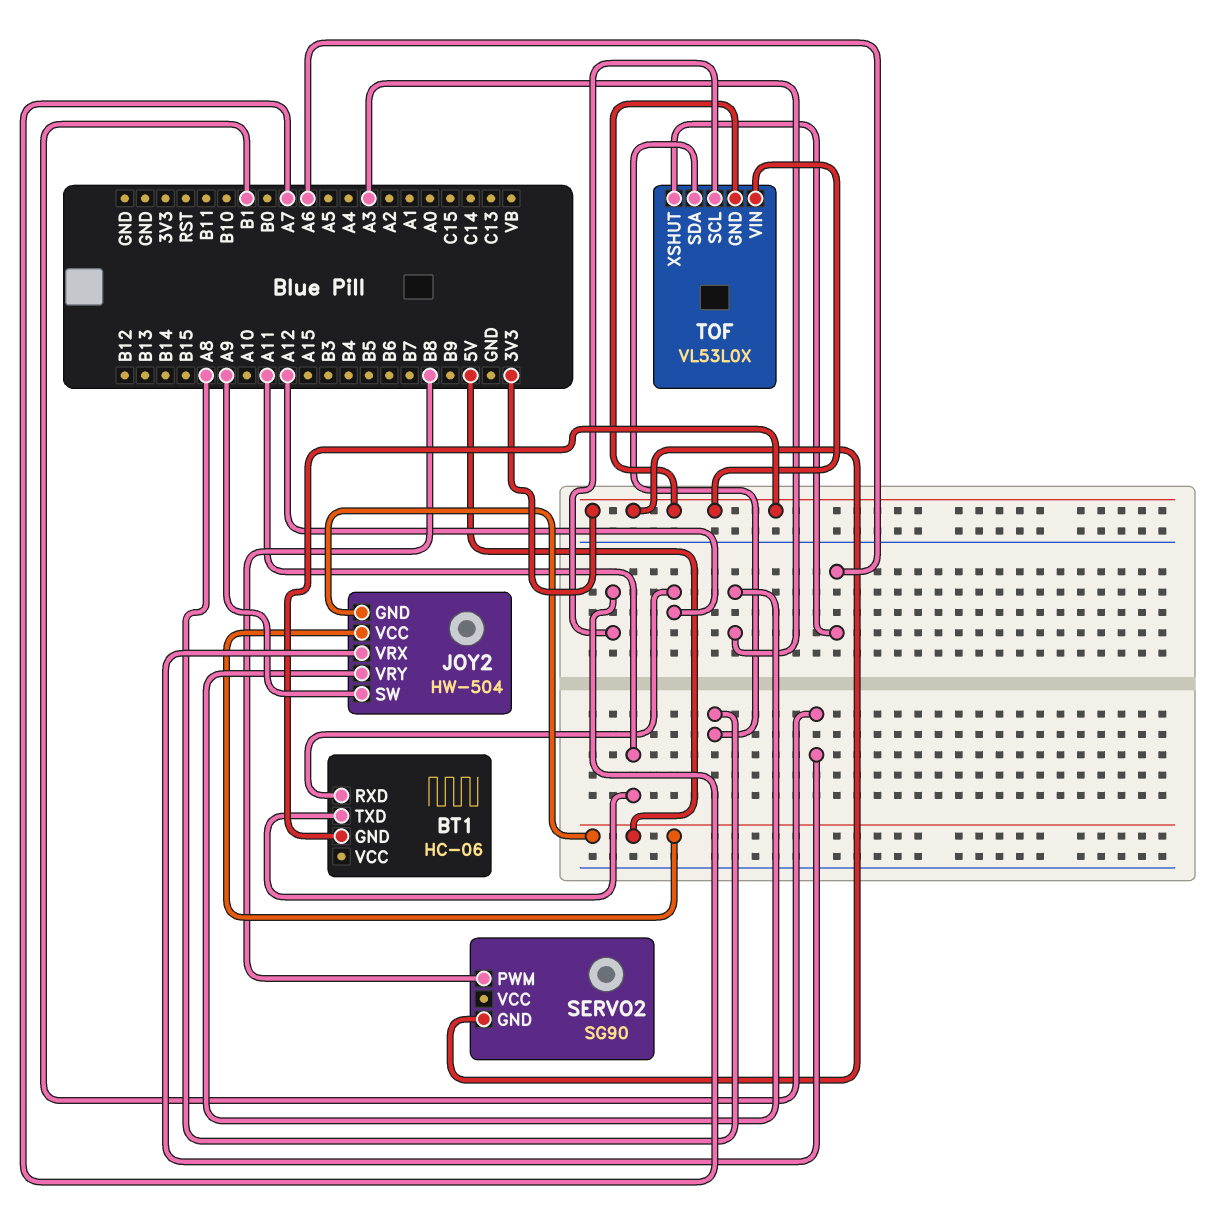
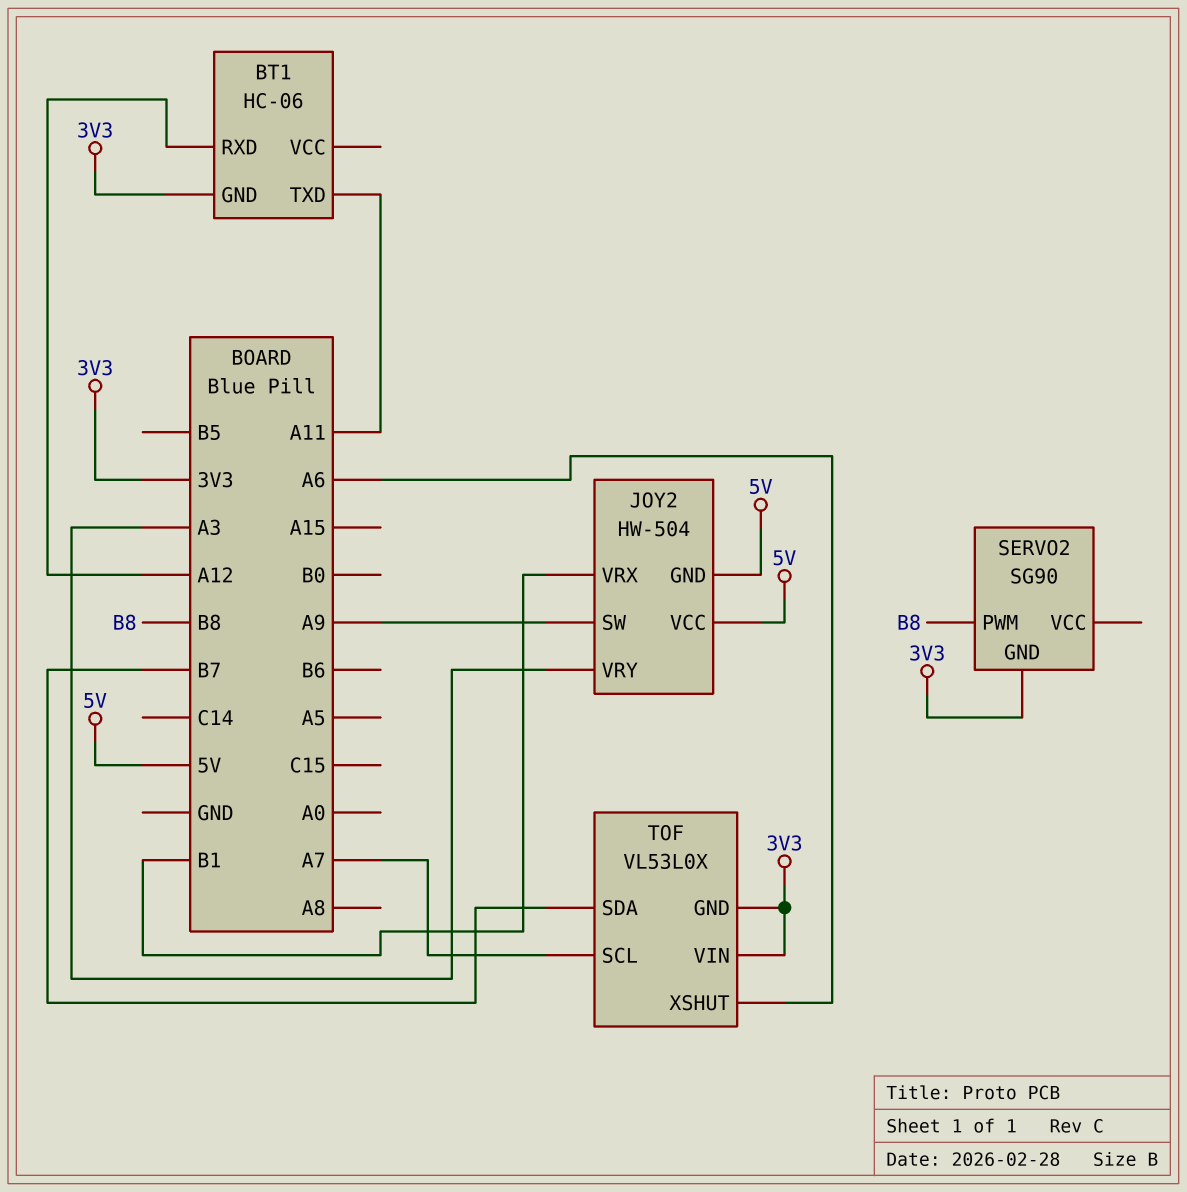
TOF pin SDA: A8 -> B7

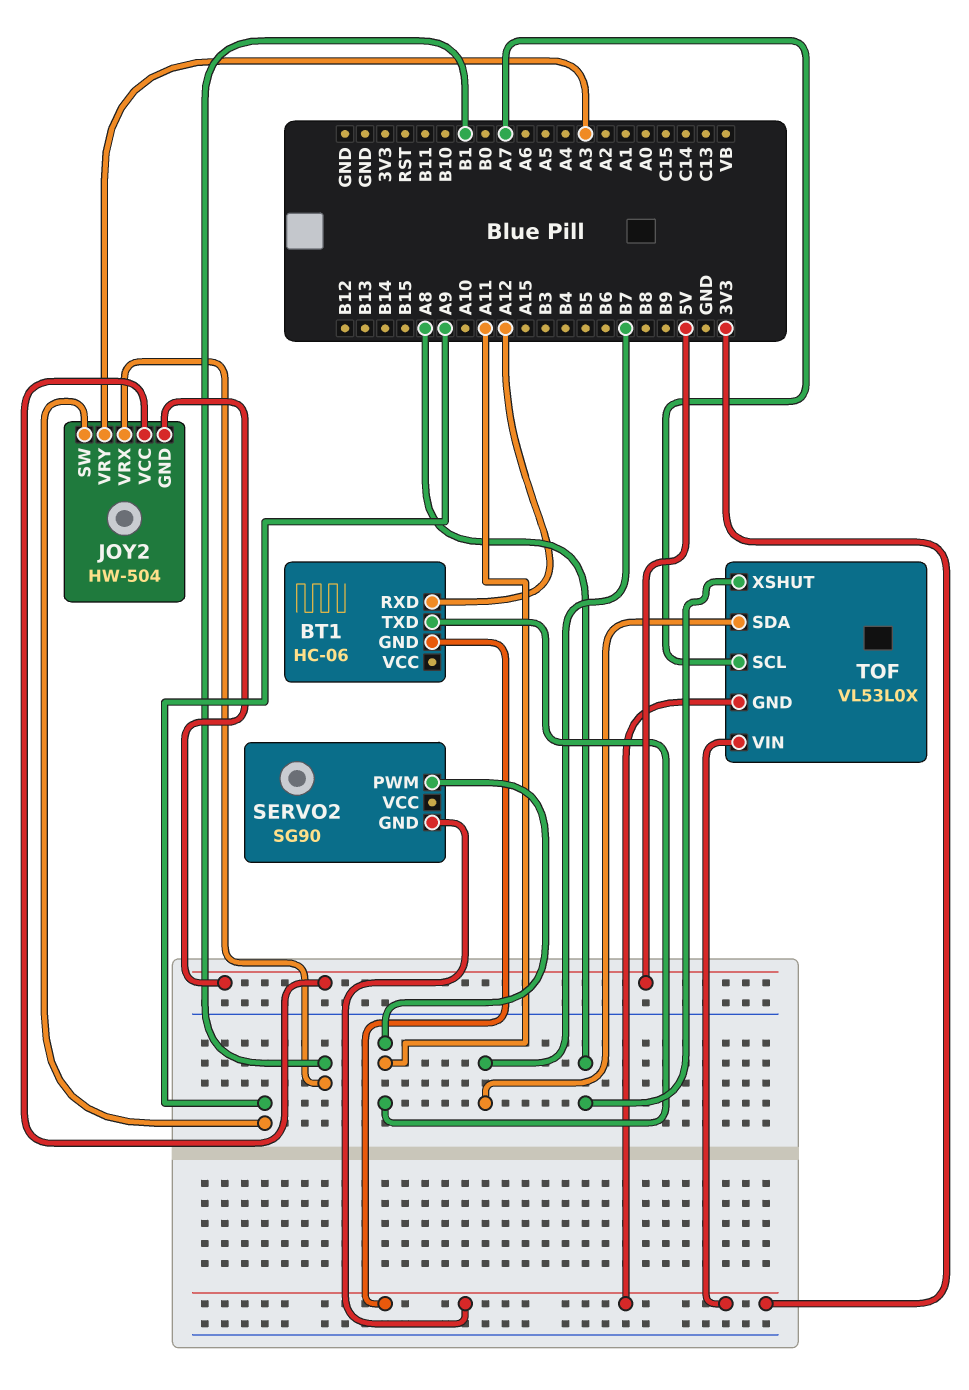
SERVO2 pin PWM: B8 -> A11
TOF pin XSHUT: A6 -> A8

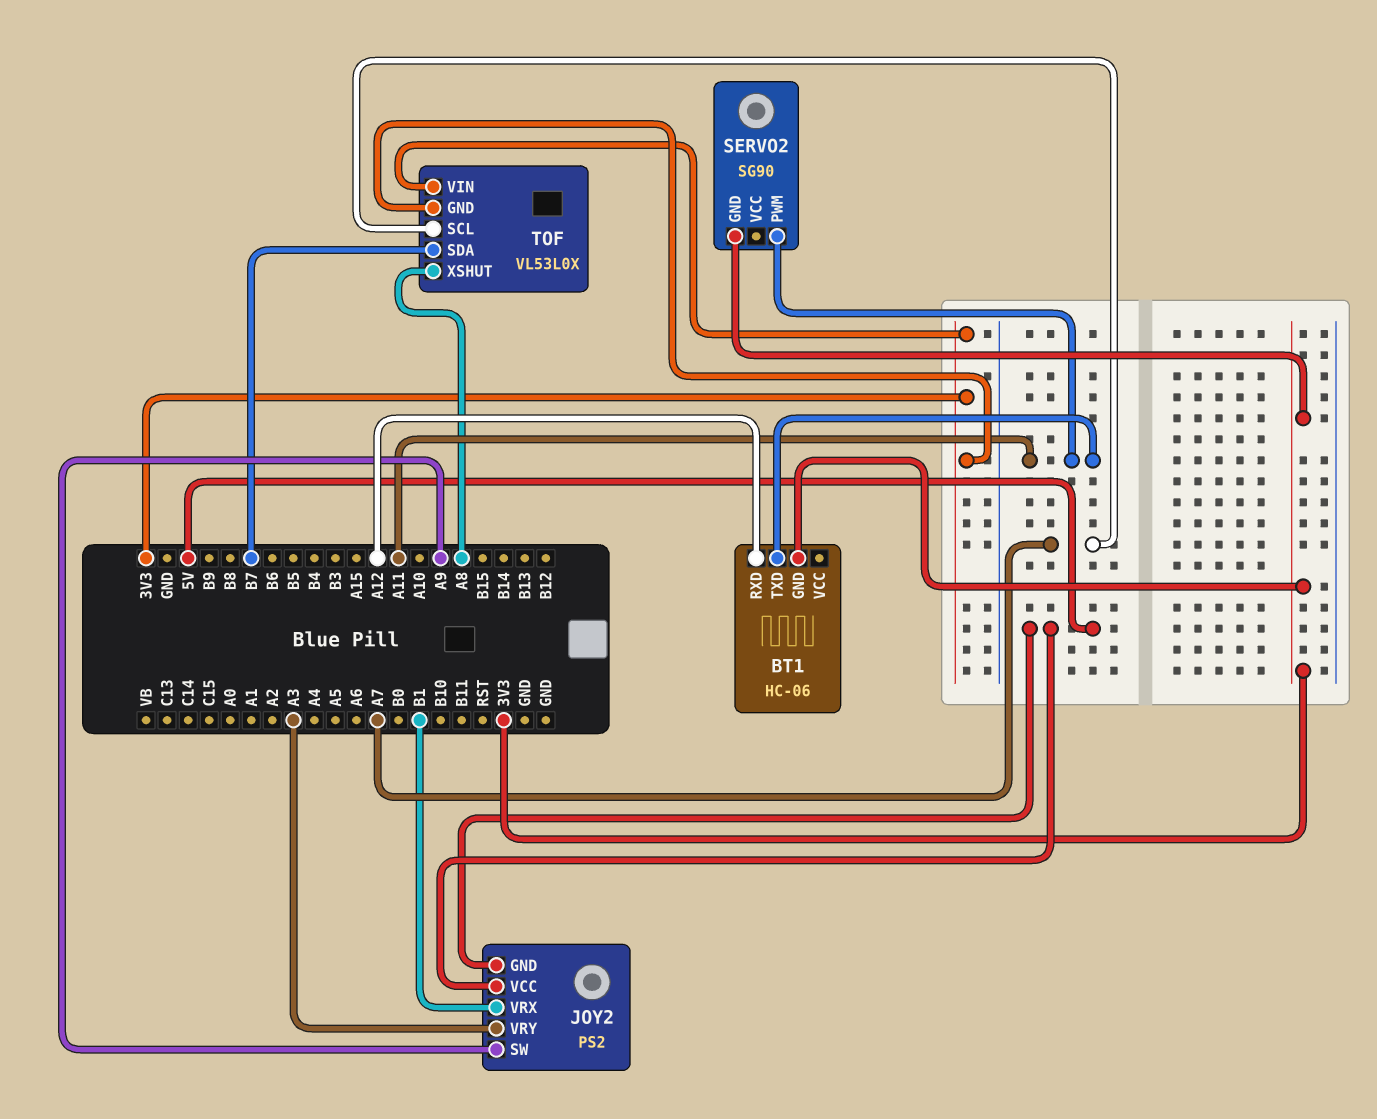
JOY2: HW-504 -> PS2

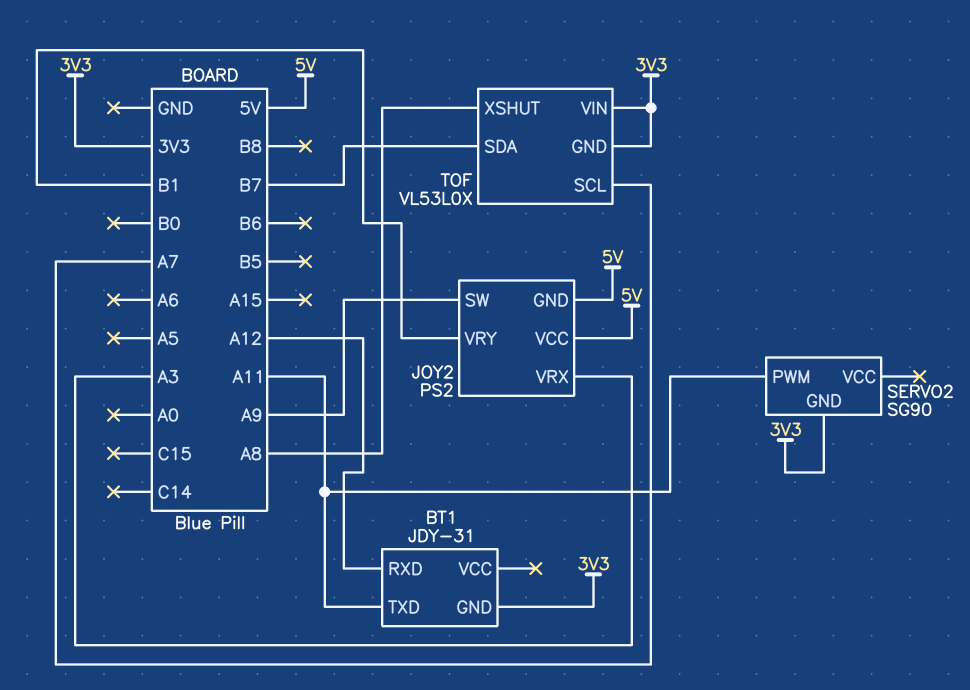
BT1: HC-06 -> JDY-31
JOY2 pin VRX: B1 -> A3
JOY2 pin VRY: A3 -> B1

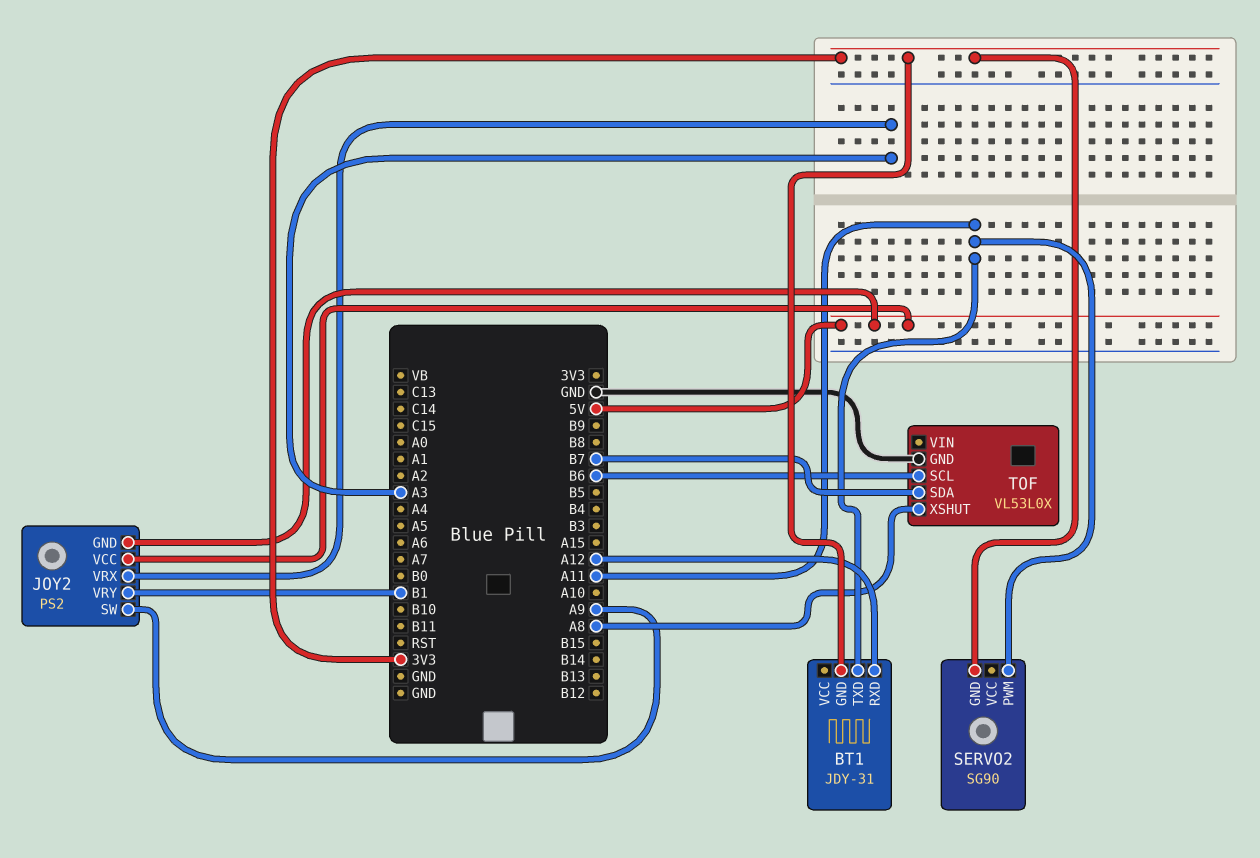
TOF pin GND: 3V3 -> GND
TOF pin SCL: A7 -> B6
TOF pin VIN: 3V3 -> none

